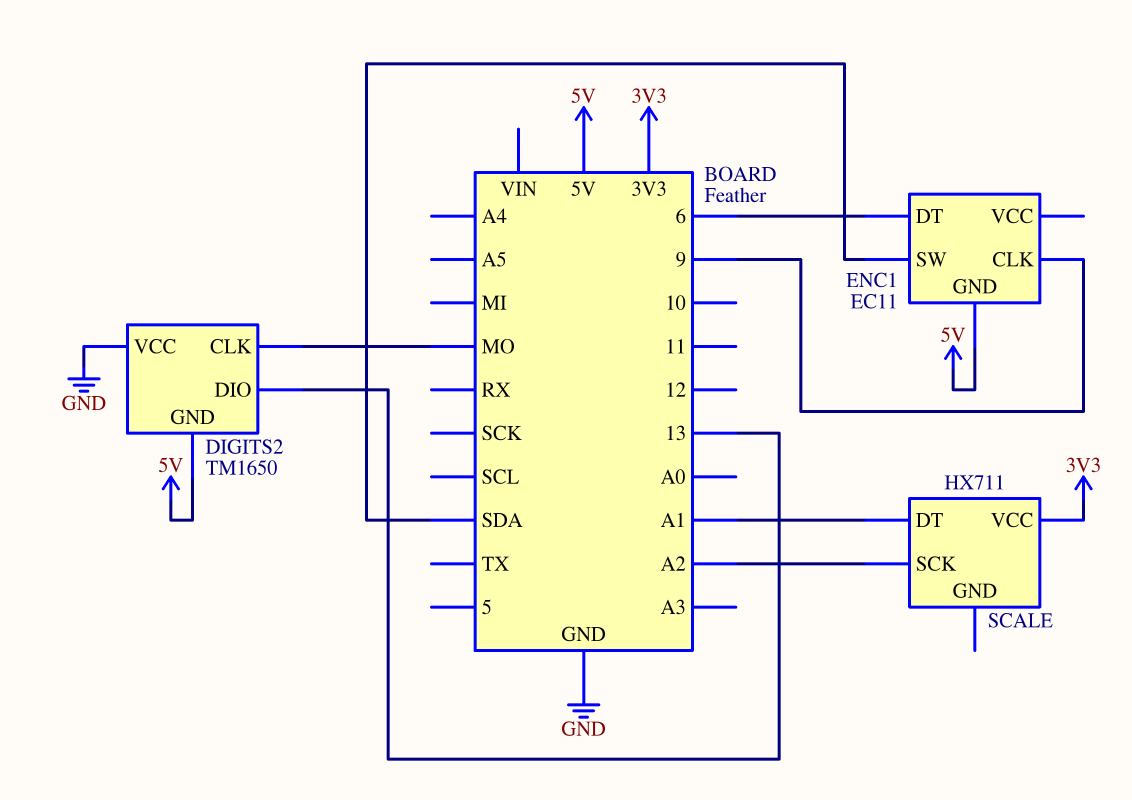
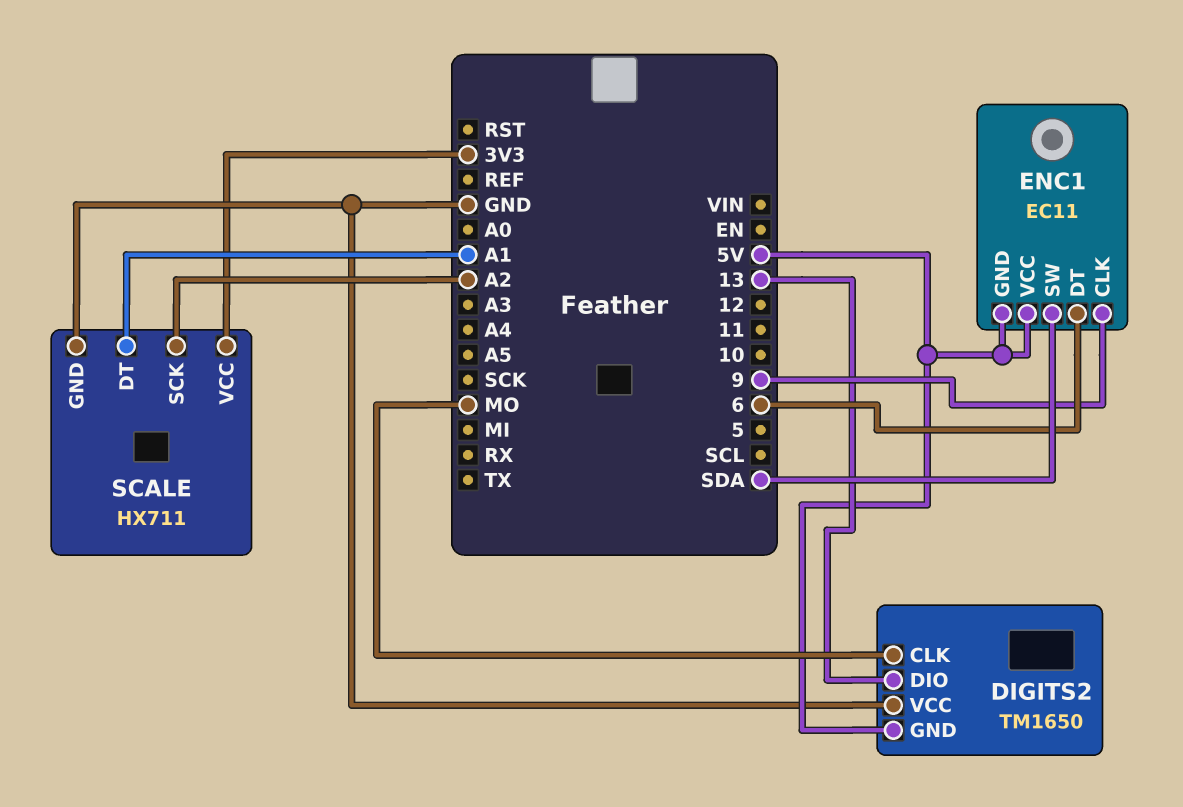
ENC1 pin VCC: none -> 5V
SCALE pin GND: none -> GND

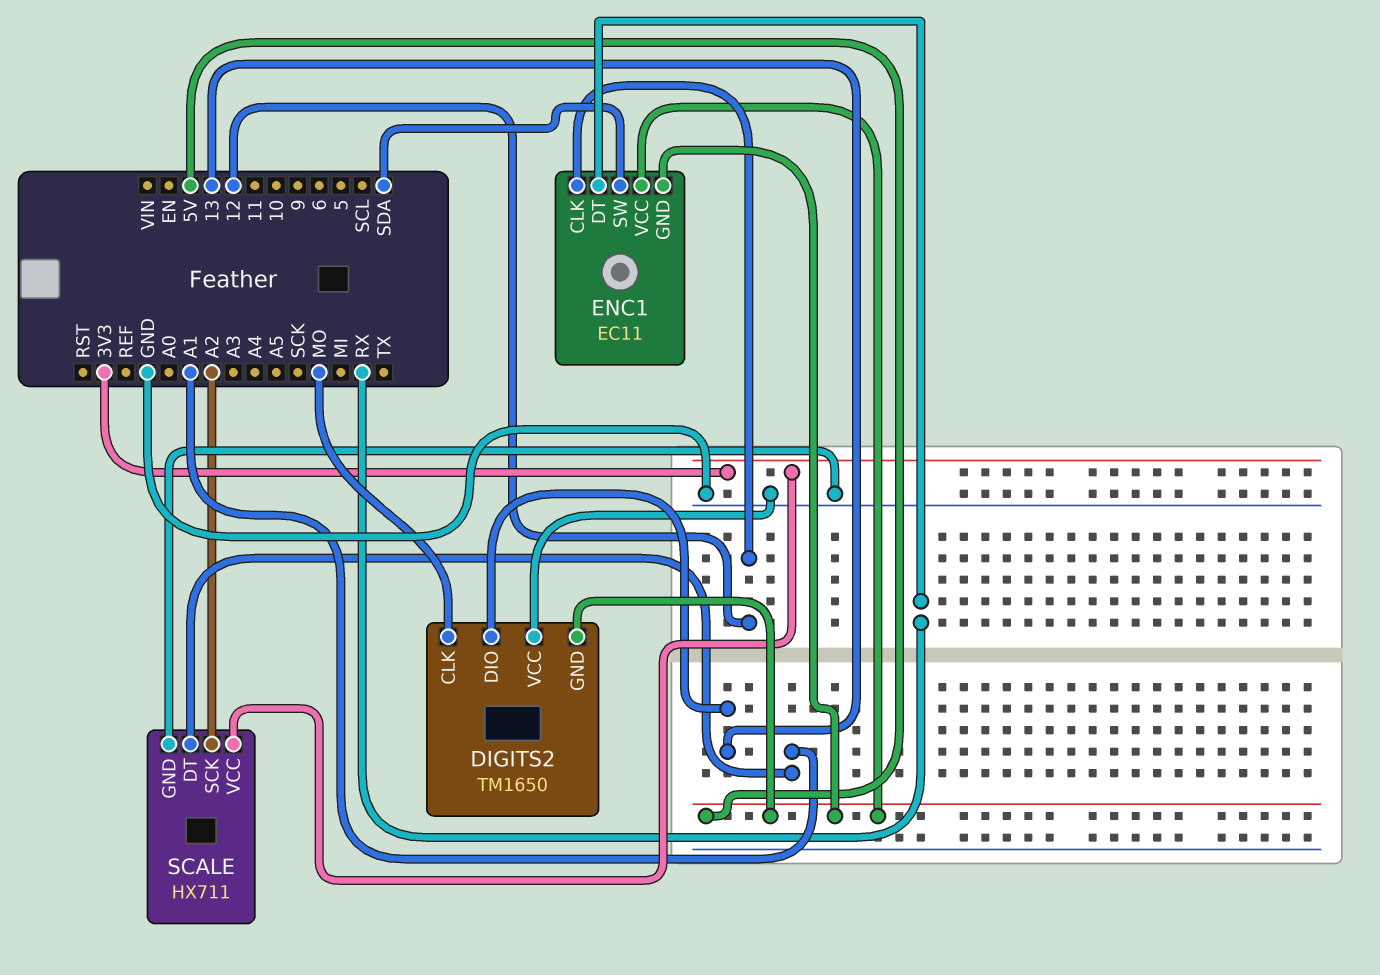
ENC1 pin CLK: 9 -> 12
ENC1 pin DT: 6 -> RX

